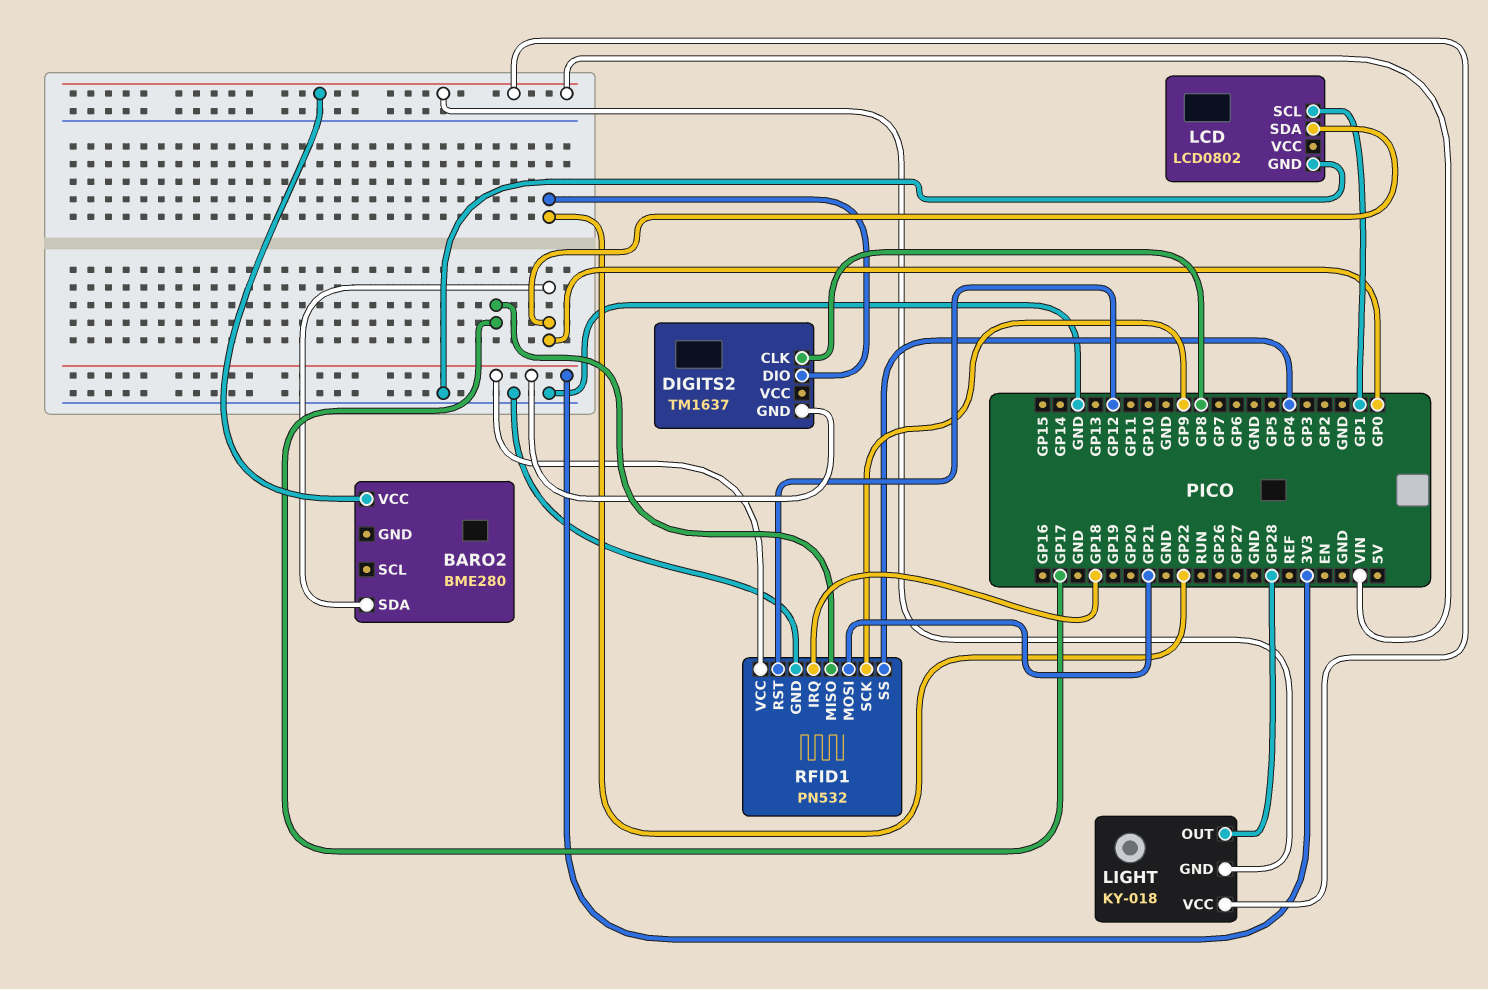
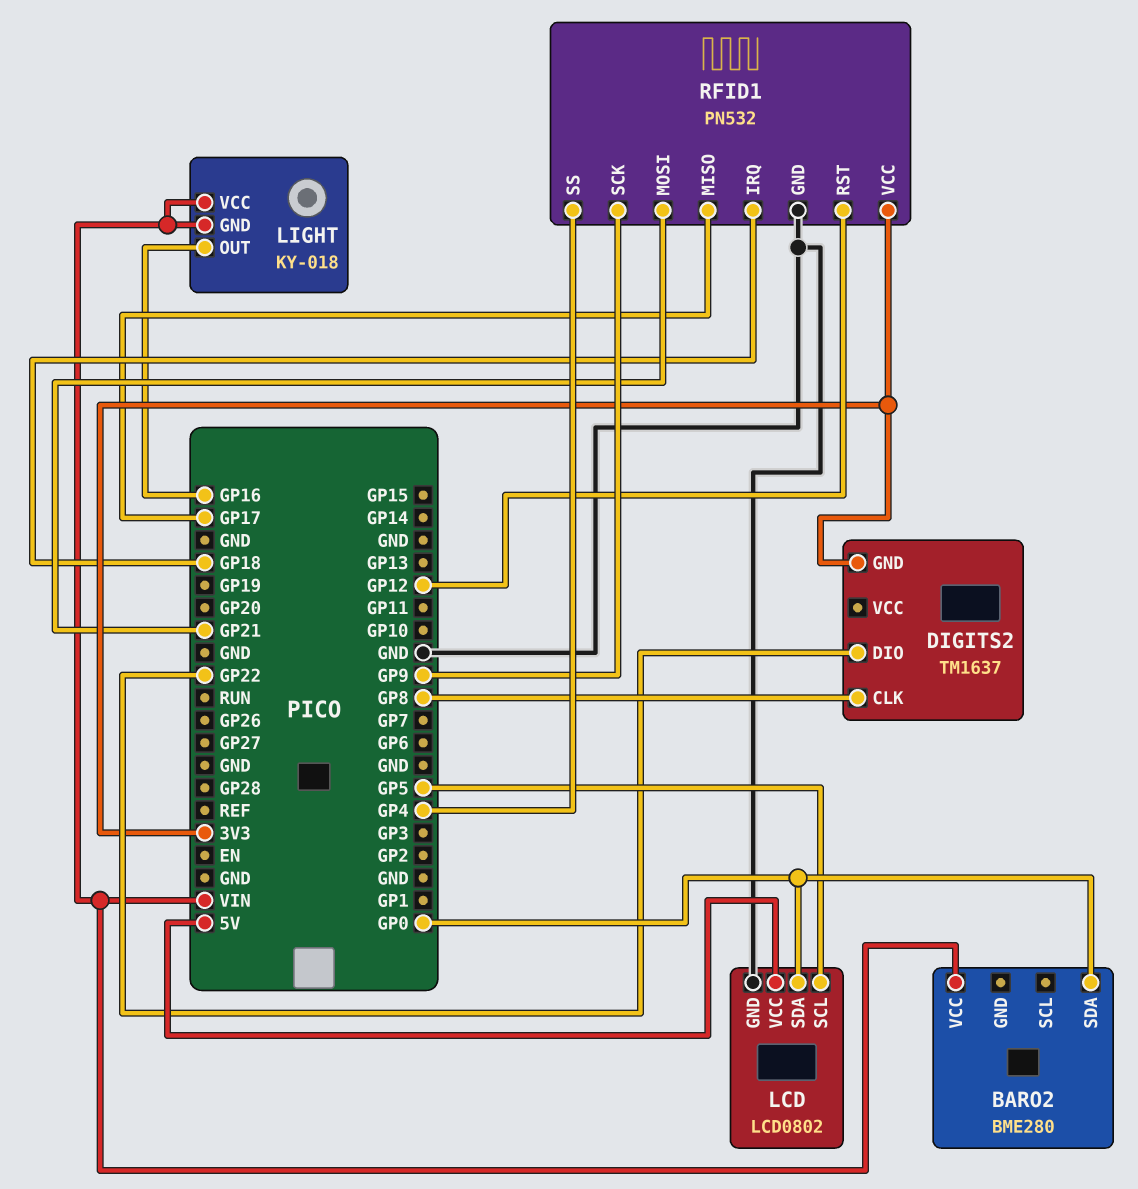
LCD pin SCL: GP1 -> GP5
LCD pin VCC: none -> 5V
LIGHT pin OUT: GP28 -> GP16

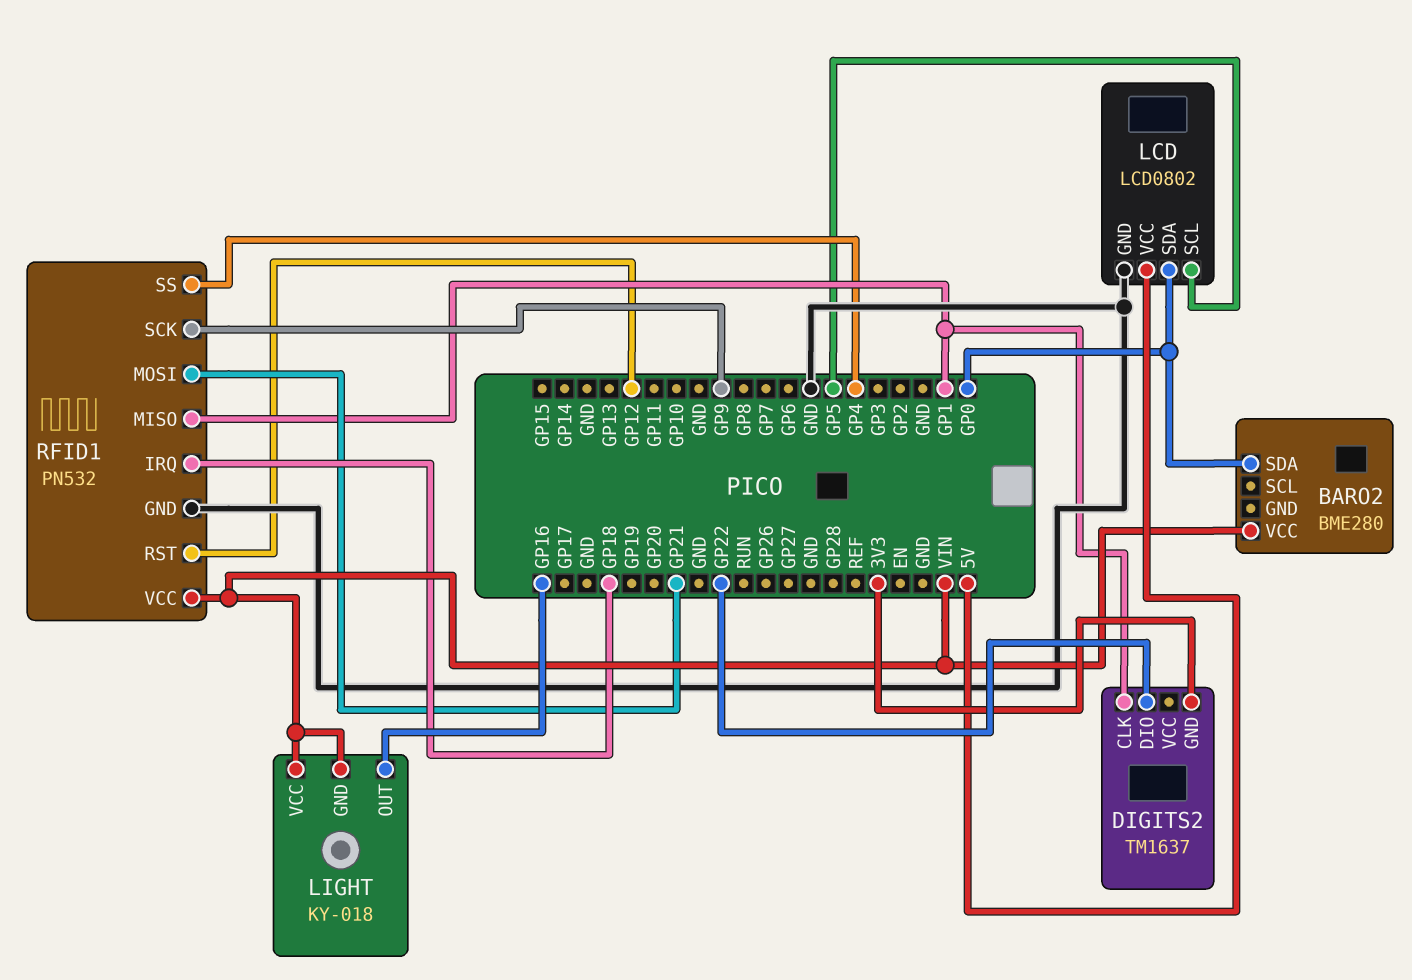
DIGITS2 pin CLK: GP8 -> GP1
RFID1 pin MISO: GP17 -> GP1
RFID1 pin VCC: 3V3 -> VIN

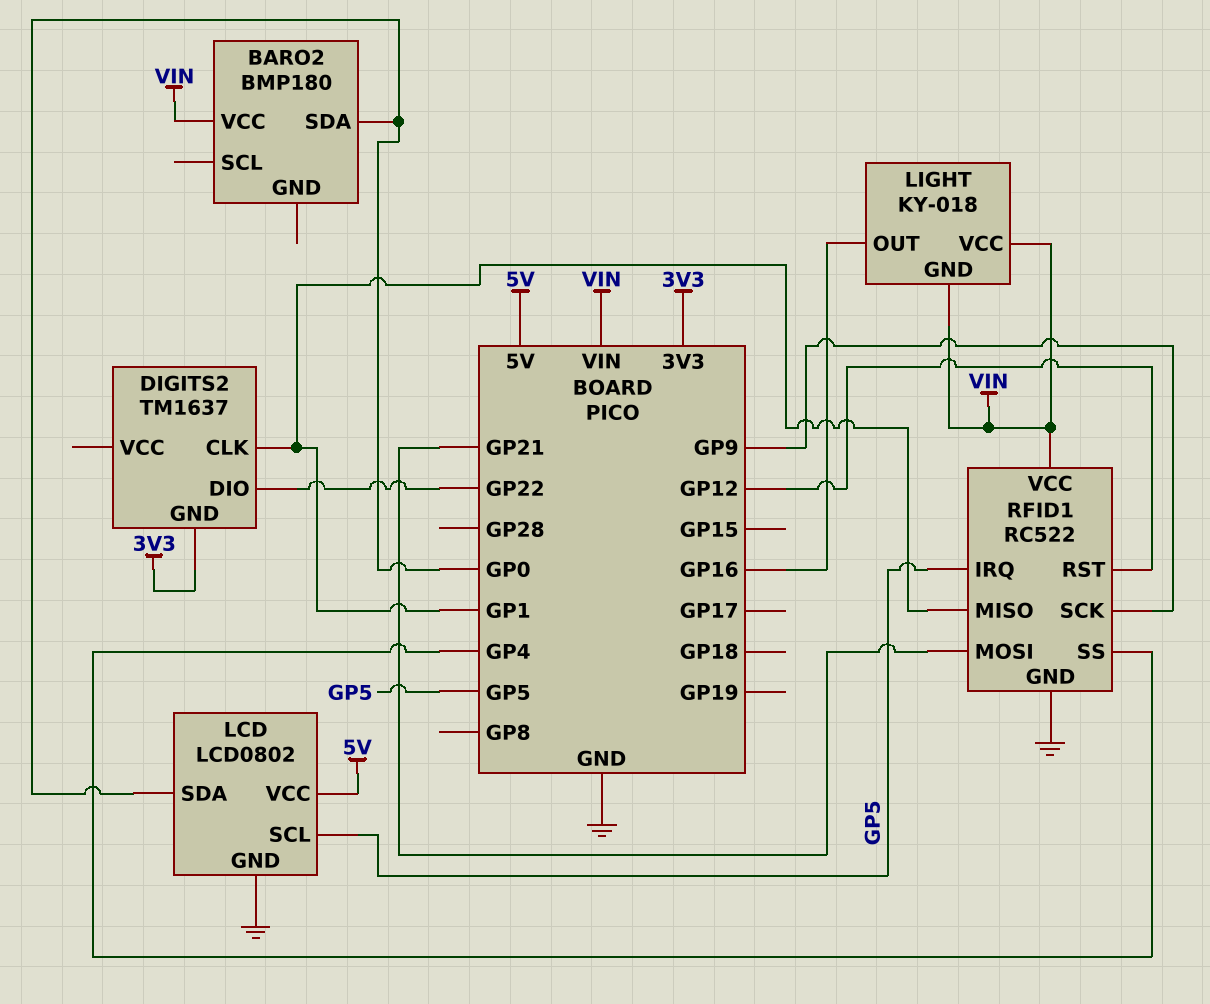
BARO2: BME280 -> BMP180
RFID1: PN532 -> RC522
RFID1 pin IRQ: GP18 -> GP5

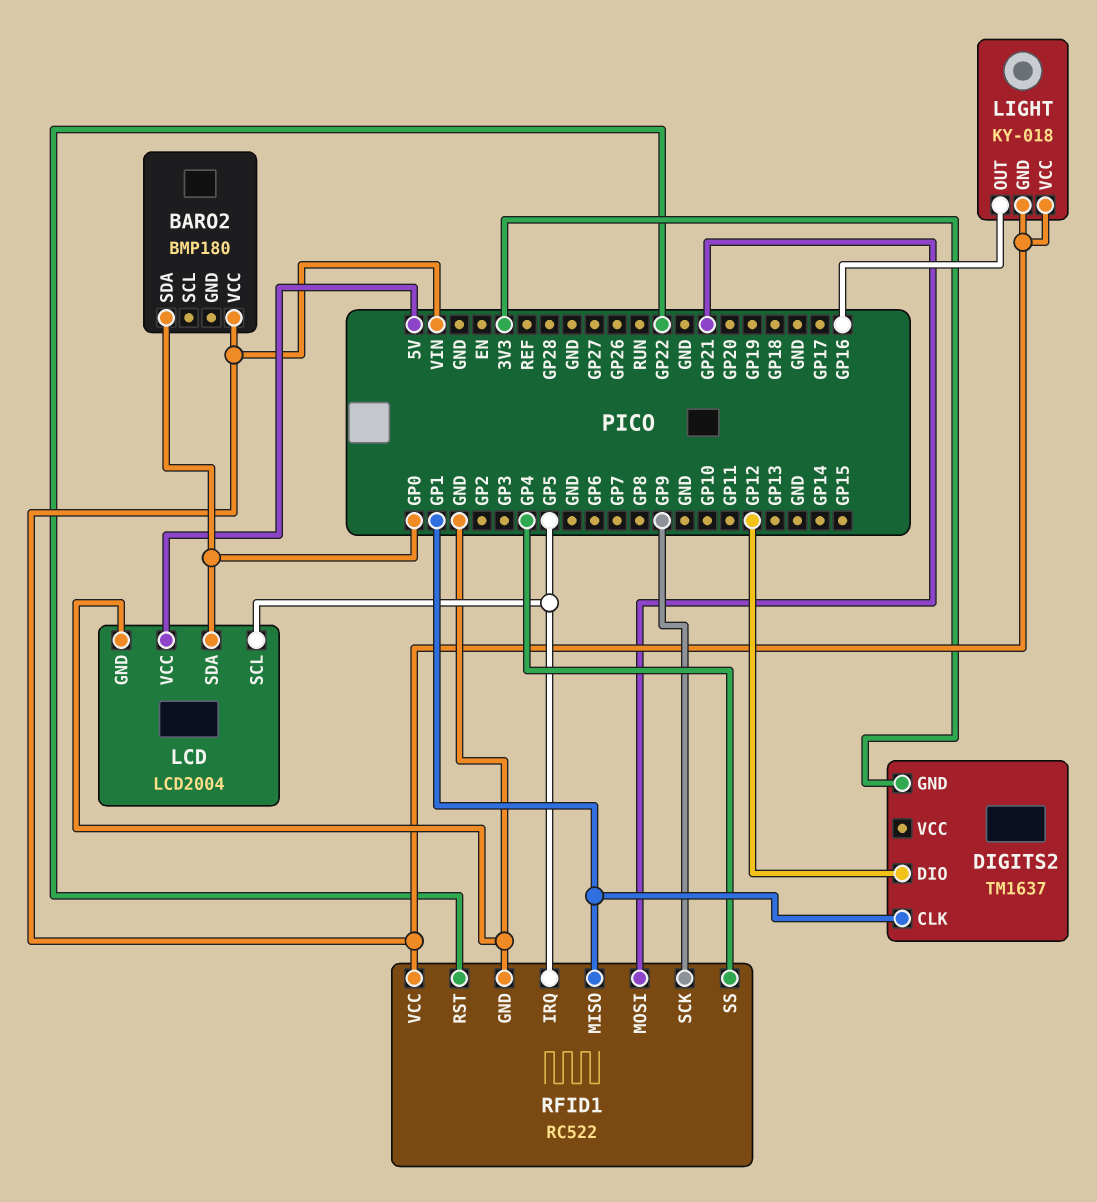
DIGITS2 pin DIO: GP22 -> GP12
LCD: LCD0802 -> LCD2004
RFID1 pin RST: GP12 -> GP22

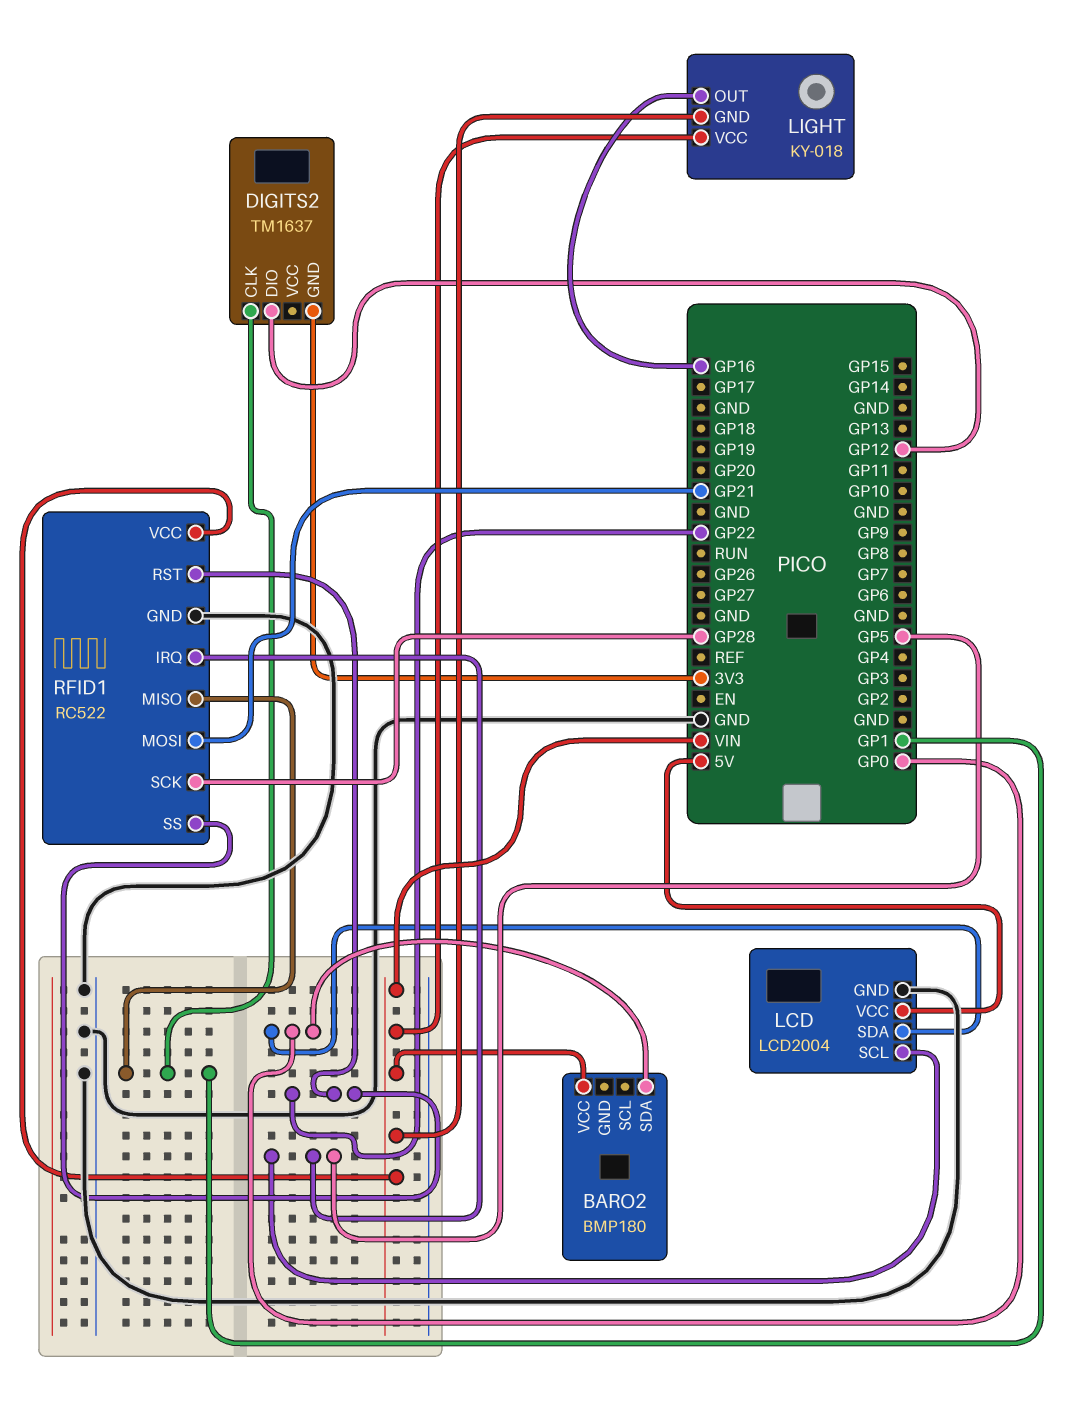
RFID1 pin SCK: GP9 -> GP28
RFID1 pin SS: GP4 -> GP22

